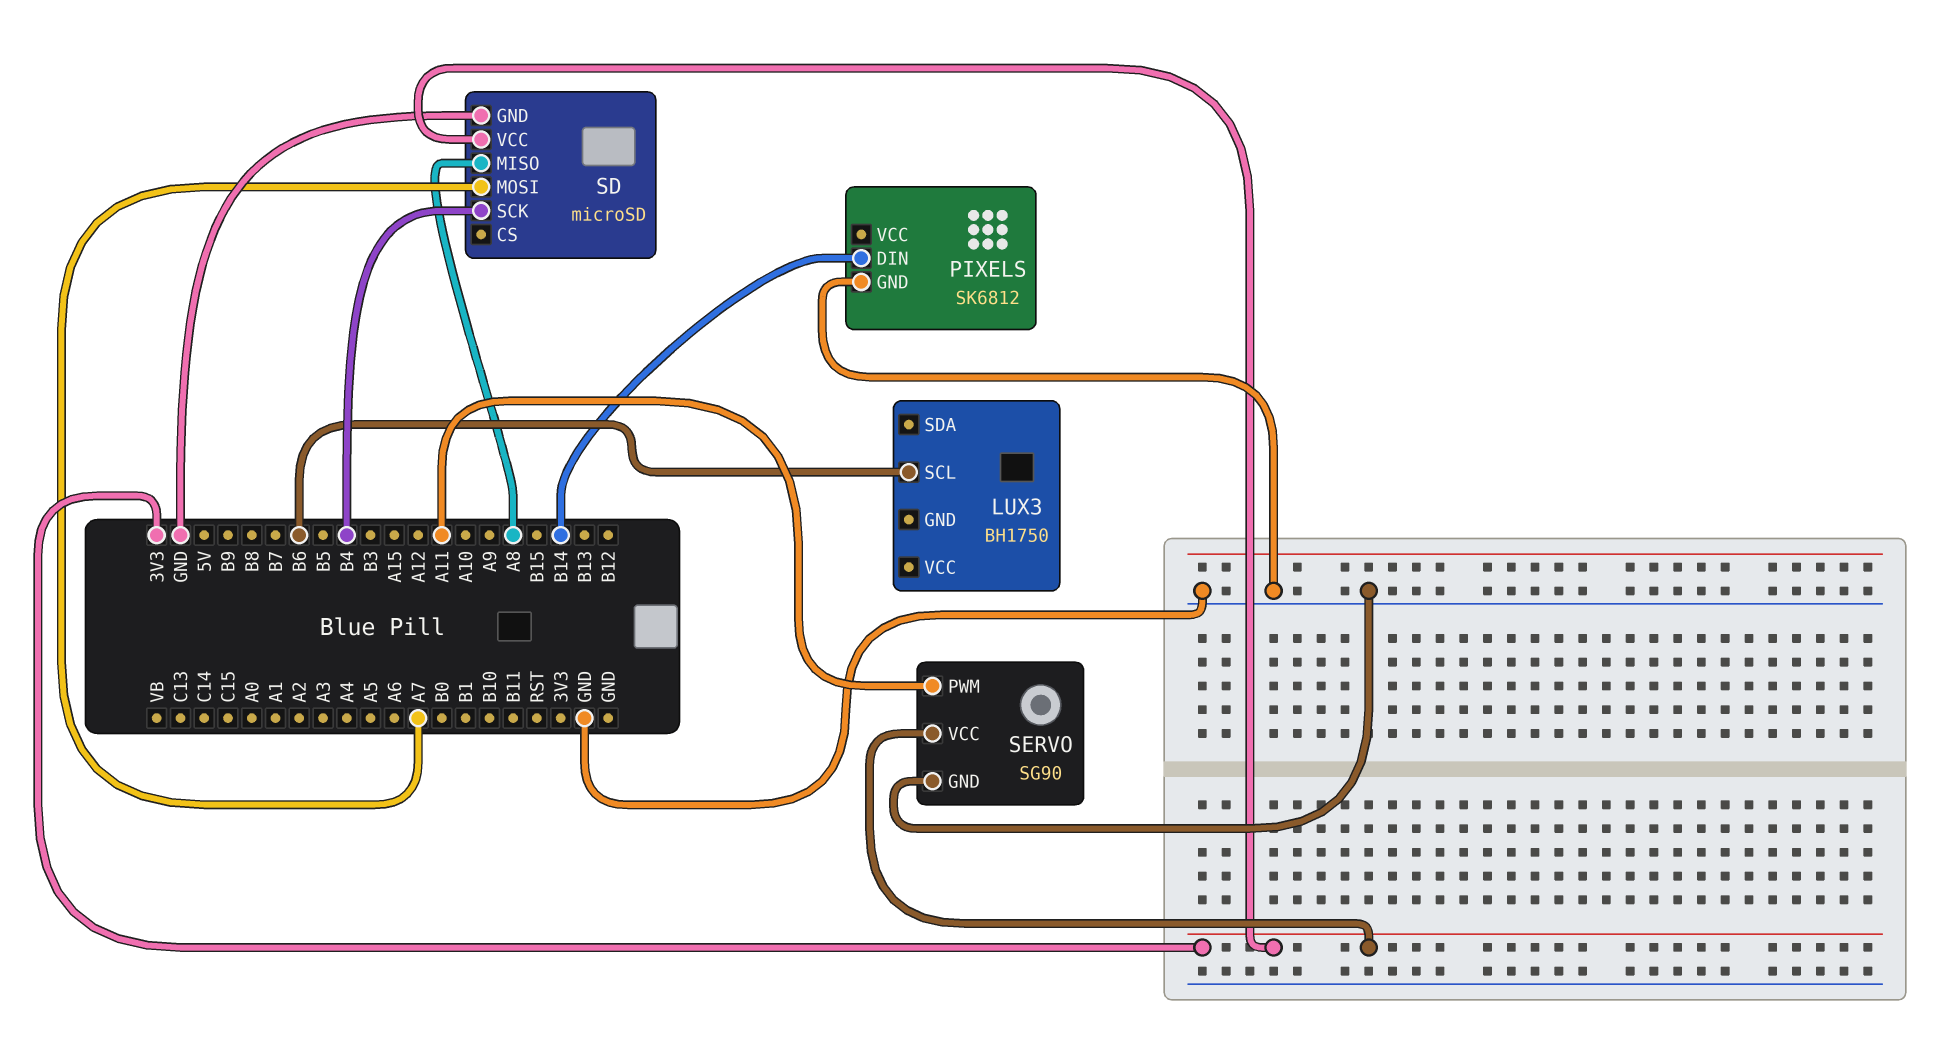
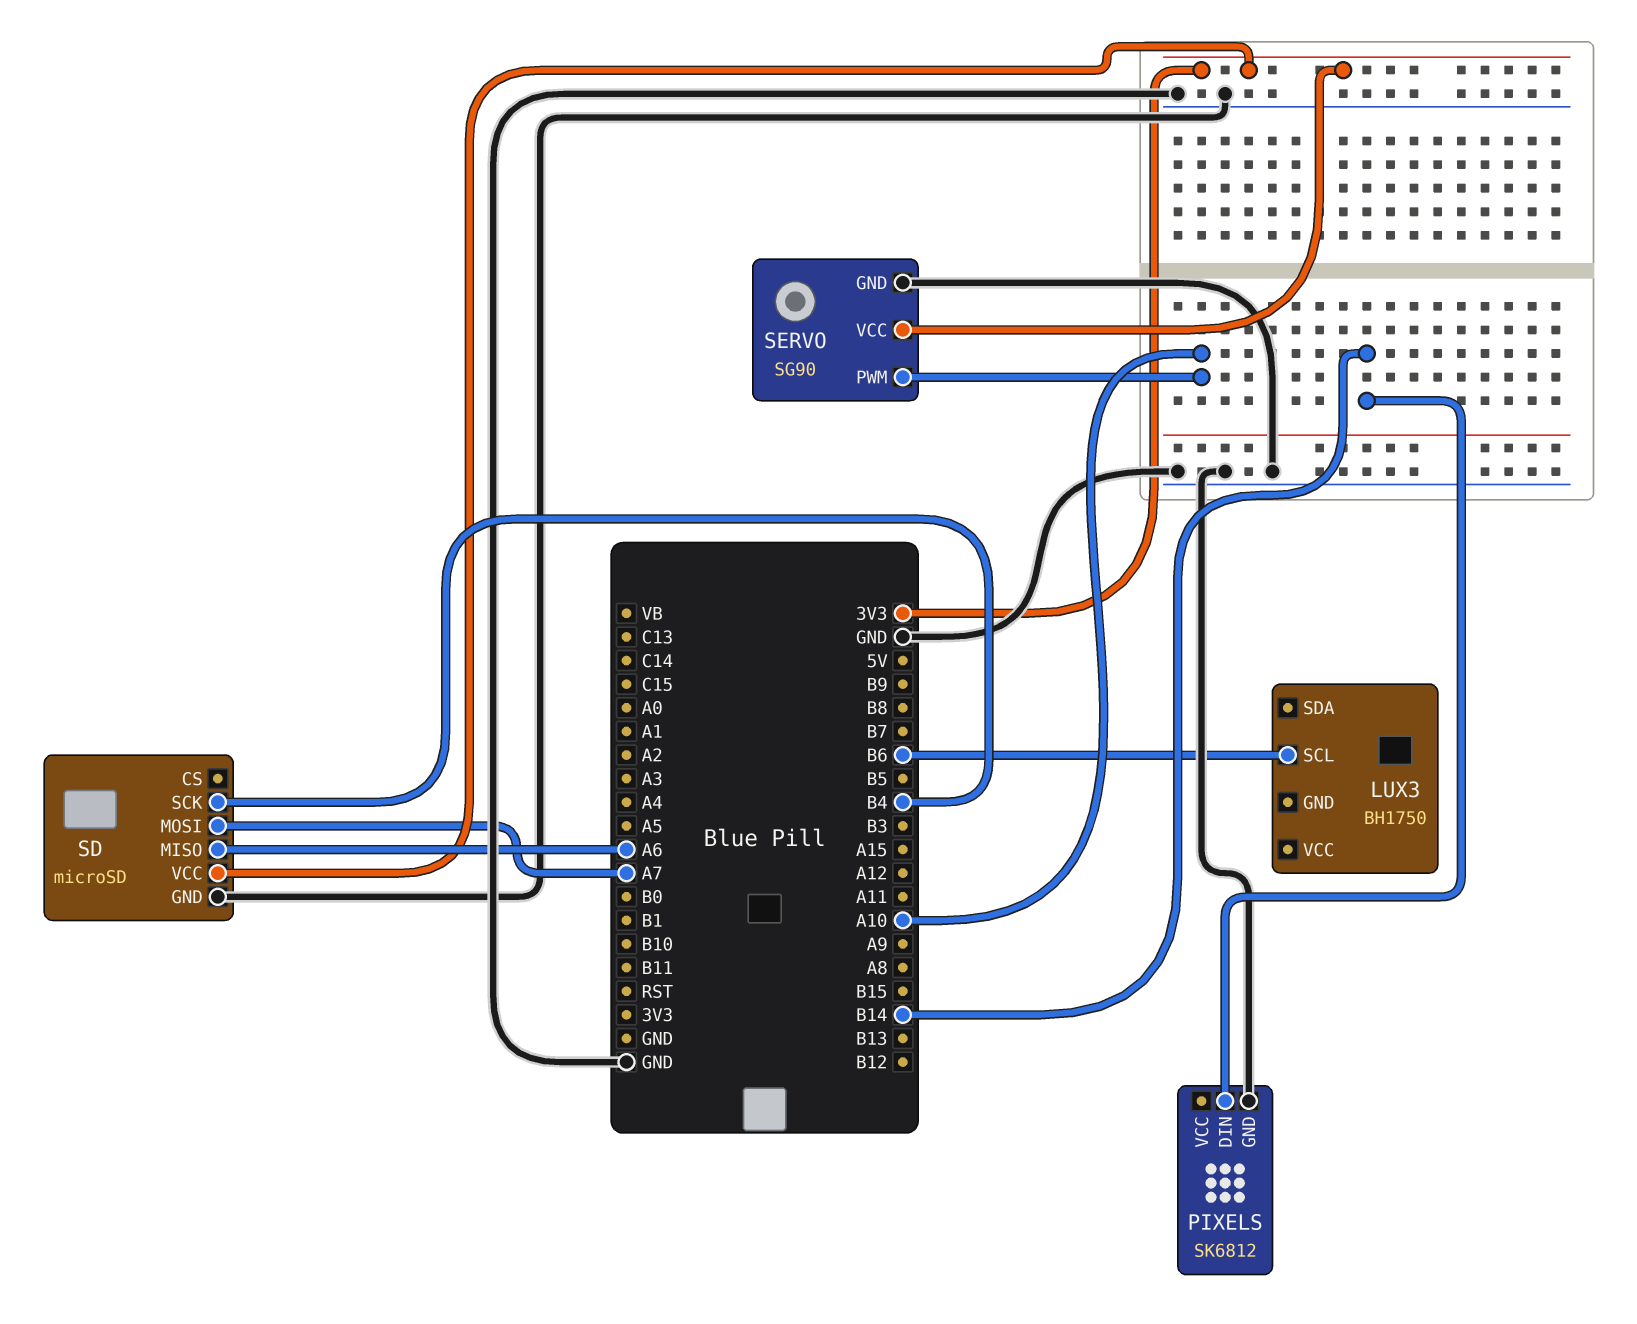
SD pin MISO: A8 -> A6
SERVO pin PWM: A11 -> A10

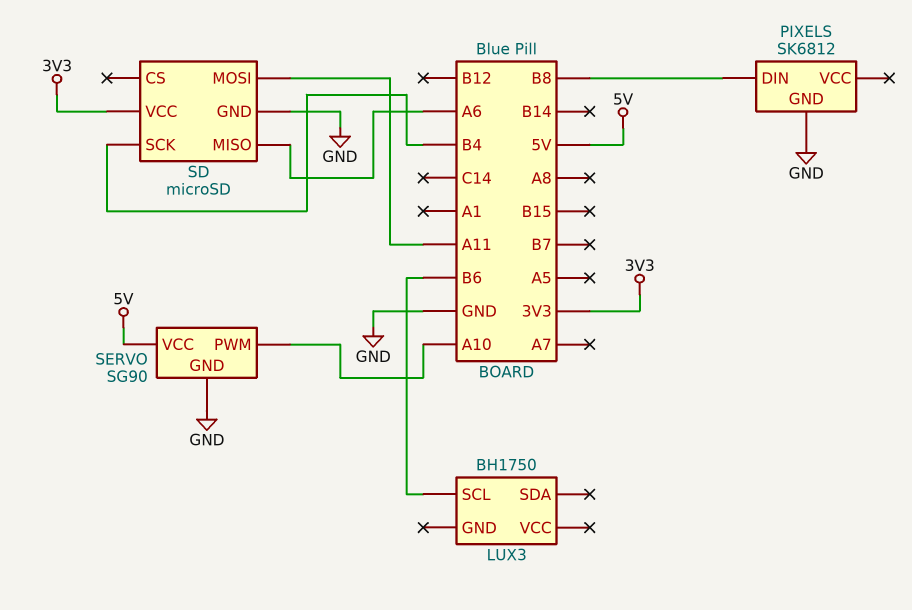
PIXELS pin DIN: B14 -> B8
SD pin MOSI: A7 -> A11
SERVO pin VCC: 3V3 -> 5V

